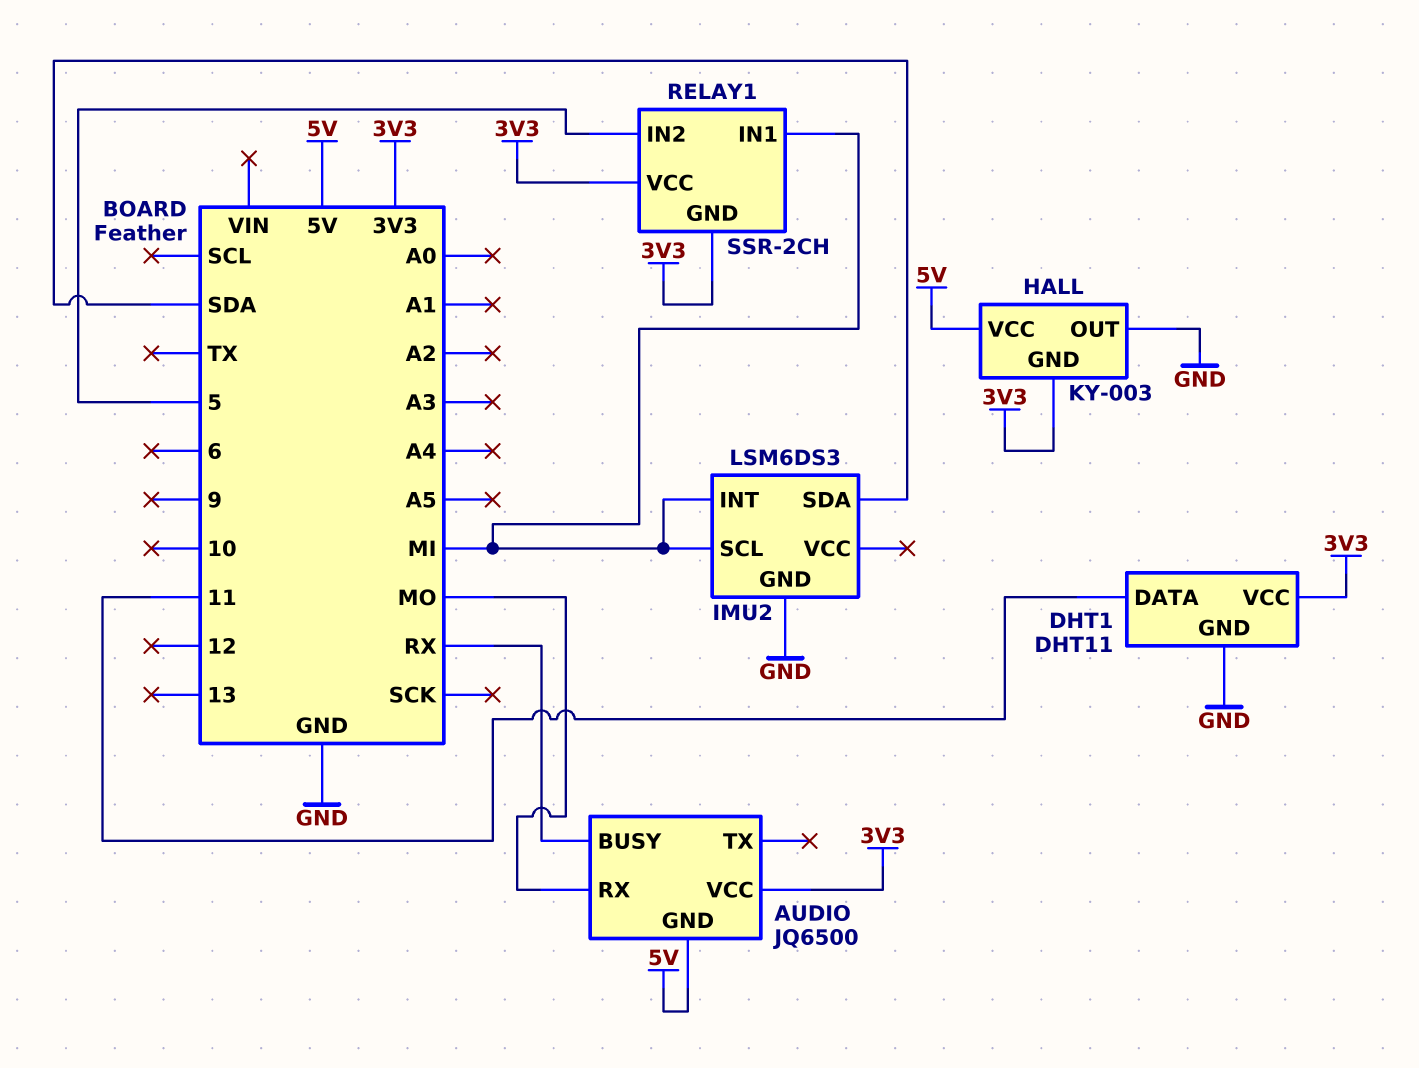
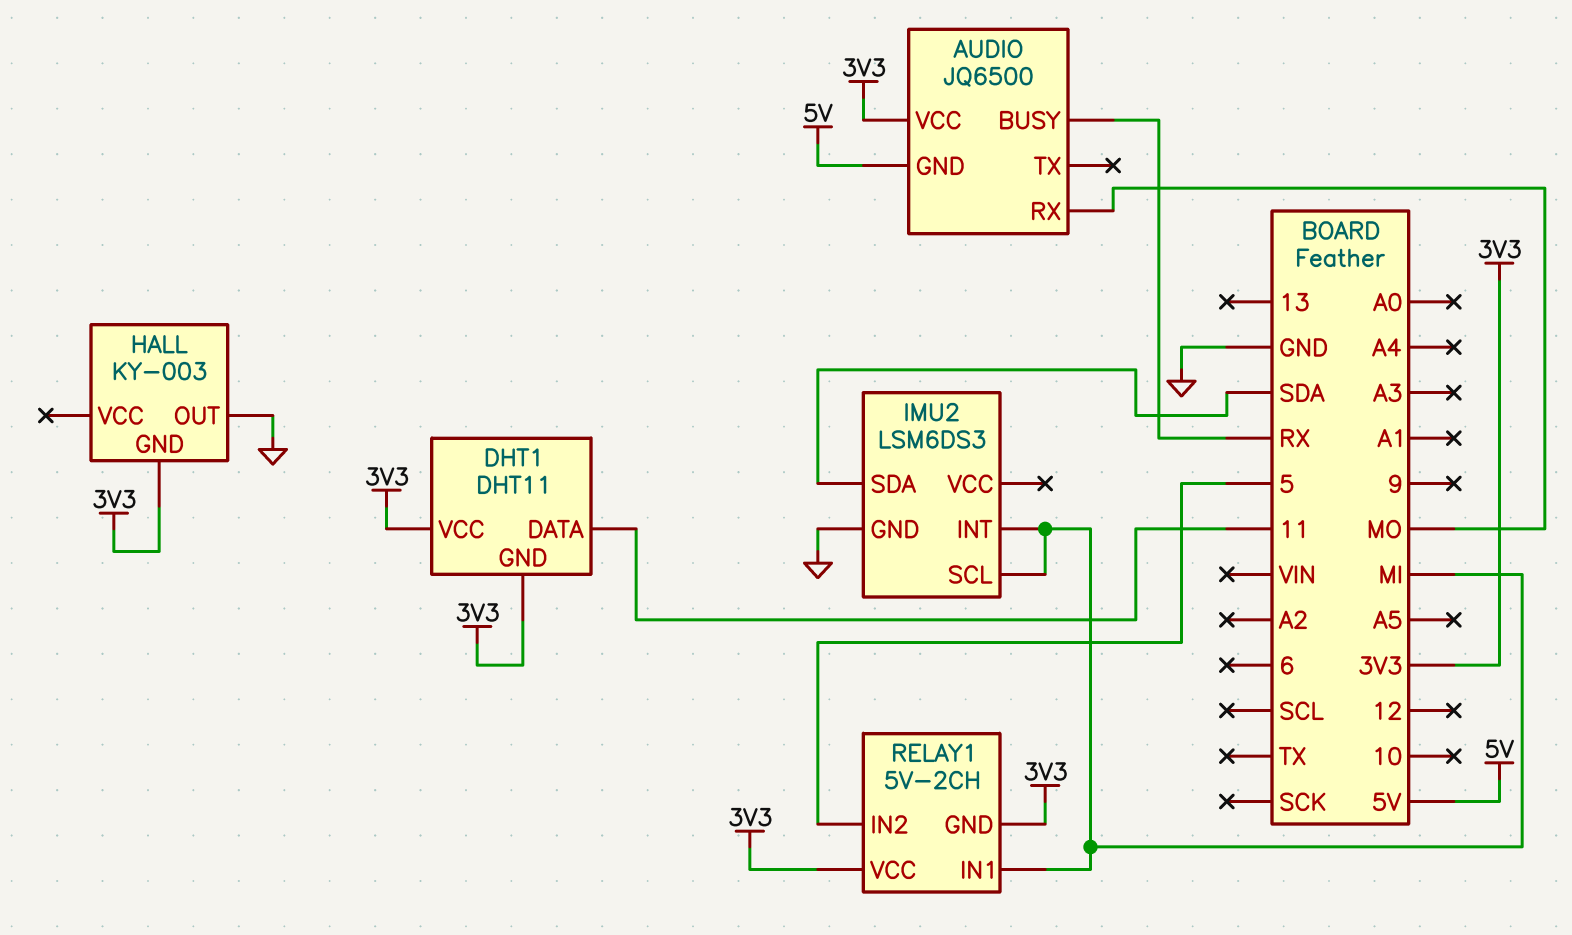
DHT1 pin GND: GND -> 3V3
HALL pin VCC: 5V -> none
RELAY1: SSR-2CH -> 5V-2CH

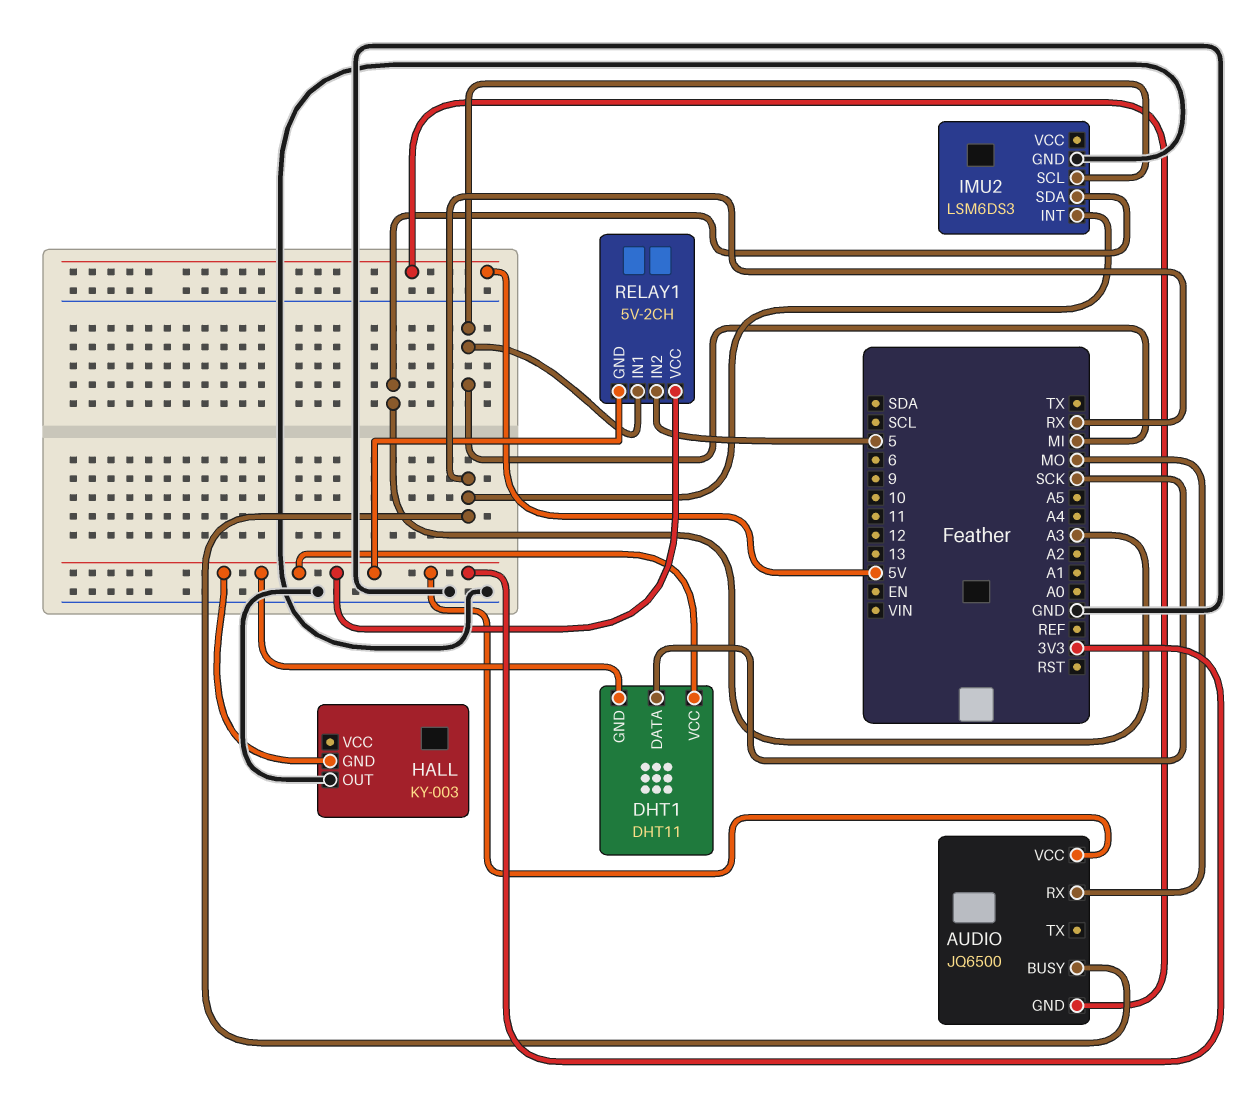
DHT1 pin DATA: 11 -> SCK
IMU2 pin INT: MI -> RX
IMU2 pin SDA: SDA -> A3

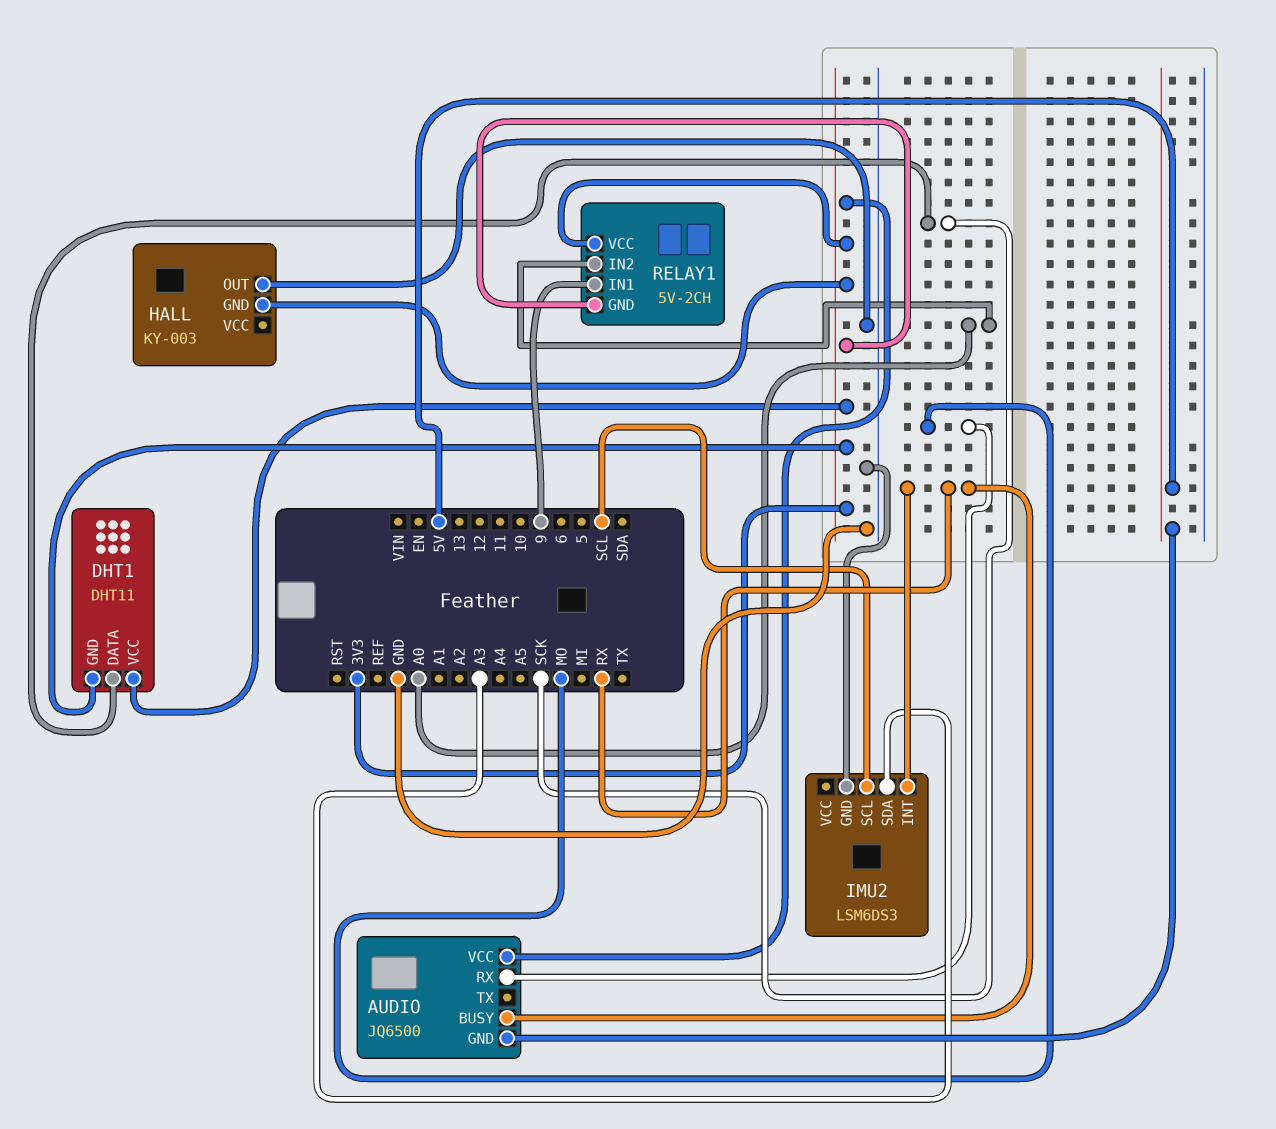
IMU2 pin SCL: MI -> SCL
RELAY1 pin IN1: MI -> 9
RELAY1 pin IN2: 5 -> A0

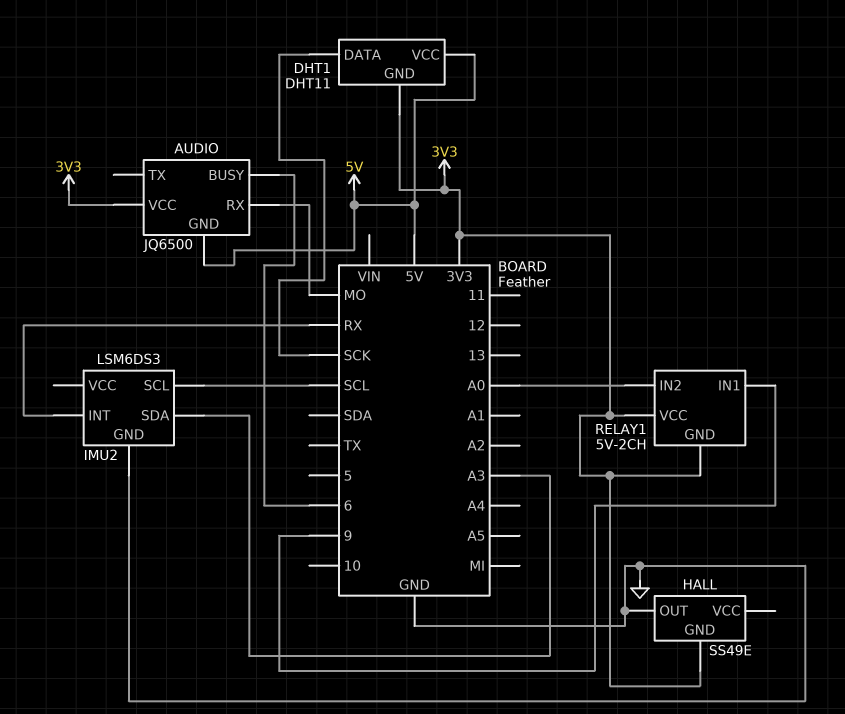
AUDIO pin BUSY: RX -> 6
DHT1 pin VCC: 3V3 -> 5V
HALL: KY-003 -> SS49E

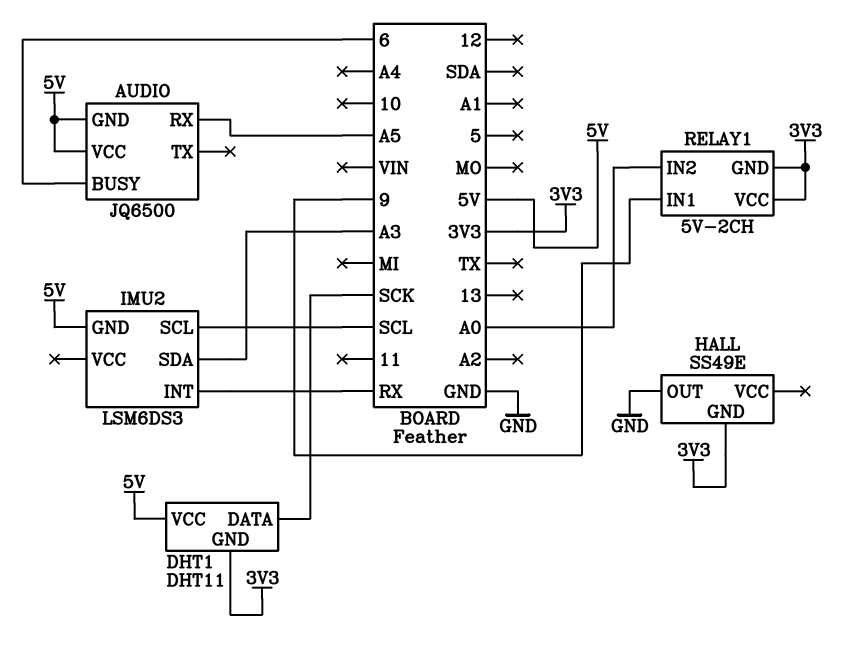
AUDIO pin RX: MO -> A5
AUDIO pin VCC: 3V3 -> 5V
IMU2 pin GND: GND -> 5V

